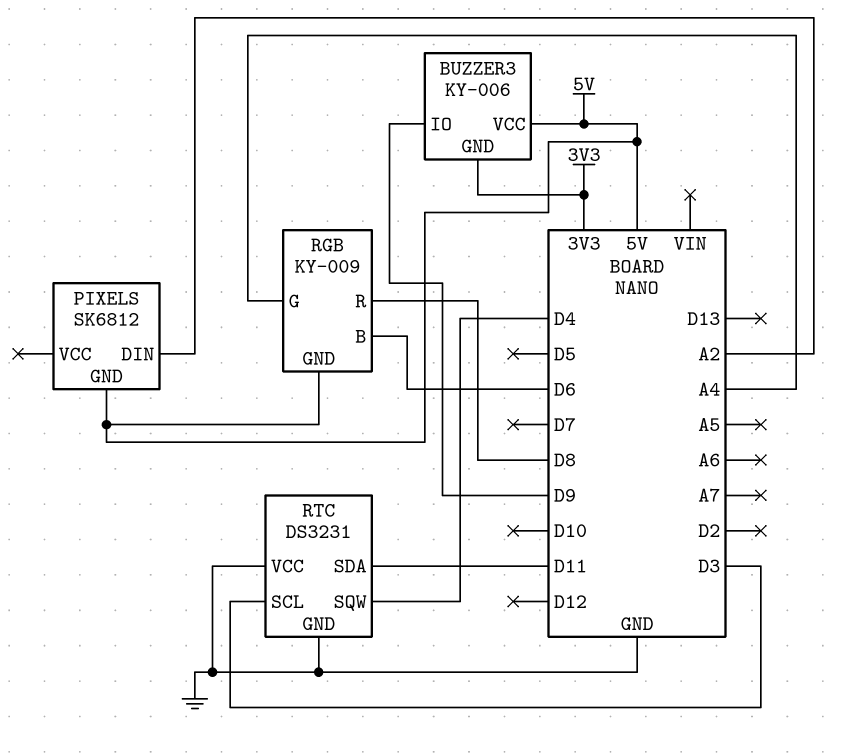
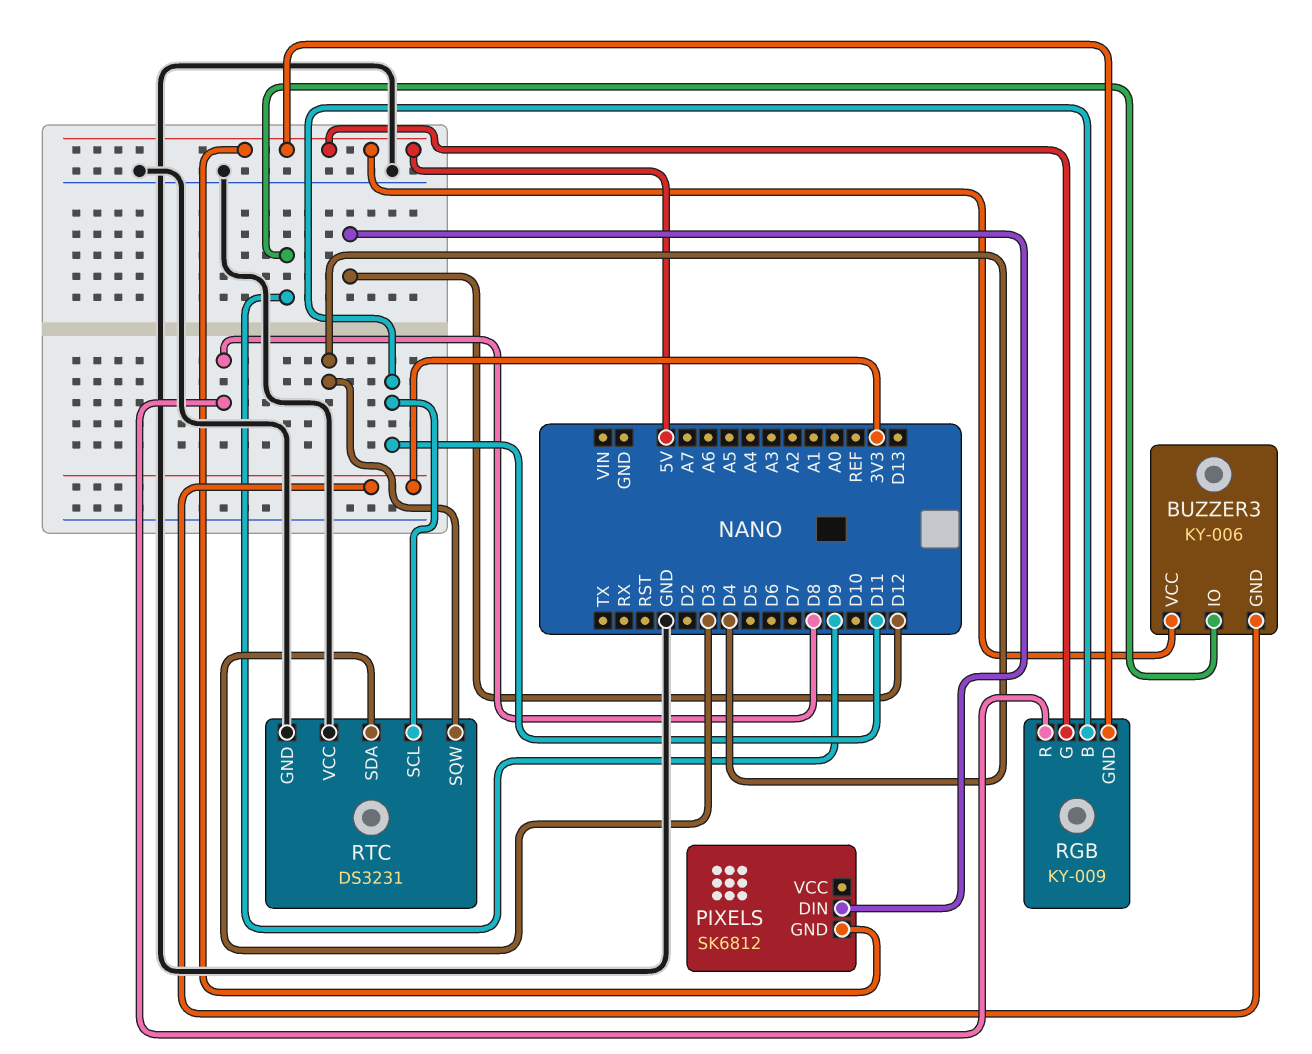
PIXELS pin DIN: A2 -> D12
RGB pin B: D6 -> D11
RGB pin G: A4 -> 5V
RTC pin SCL: D3 -> D11
RTC pin SDA: D11 -> D3

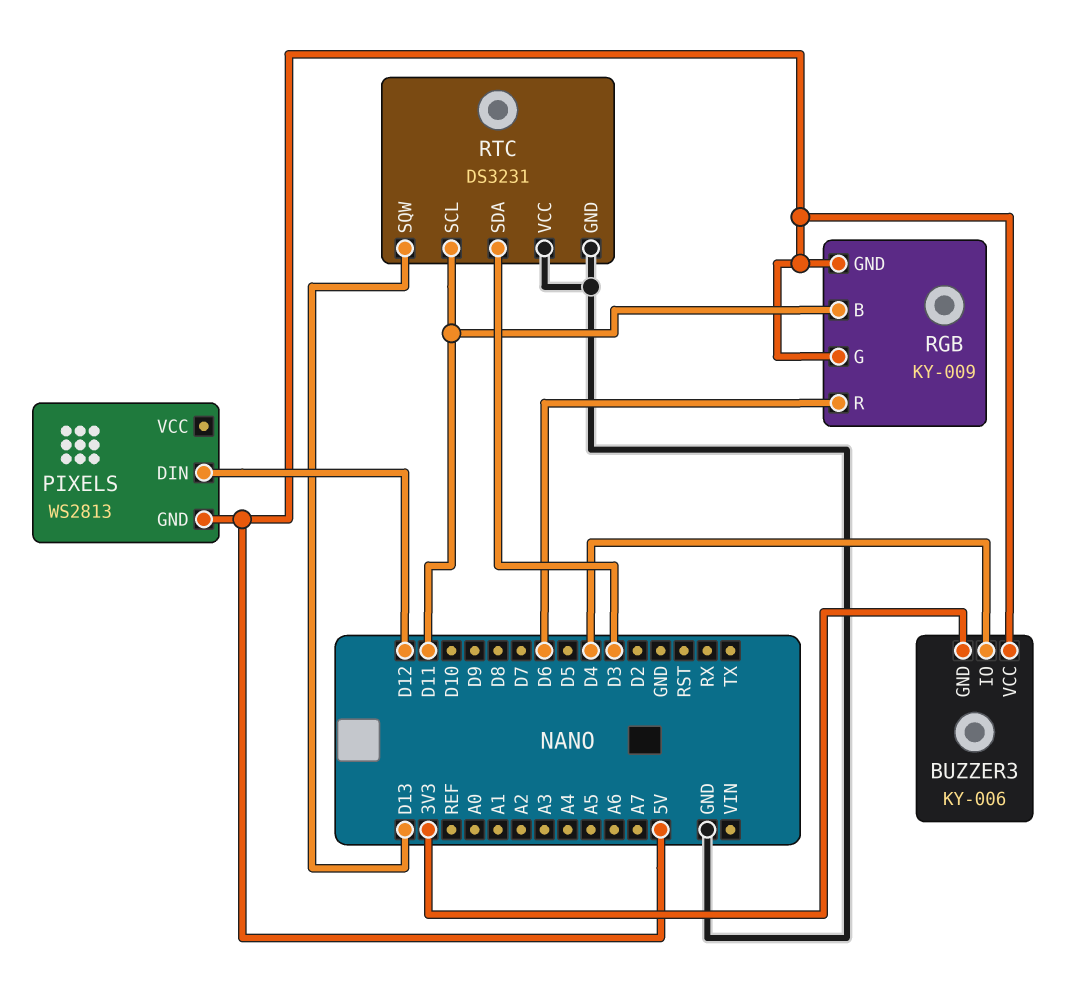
BUZZER3 pin IO: D9 -> D4
PIXELS: SK6812 -> WS2813
RGB pin R: D8 -> D6
RTC pin SQW: D4 -> D13

